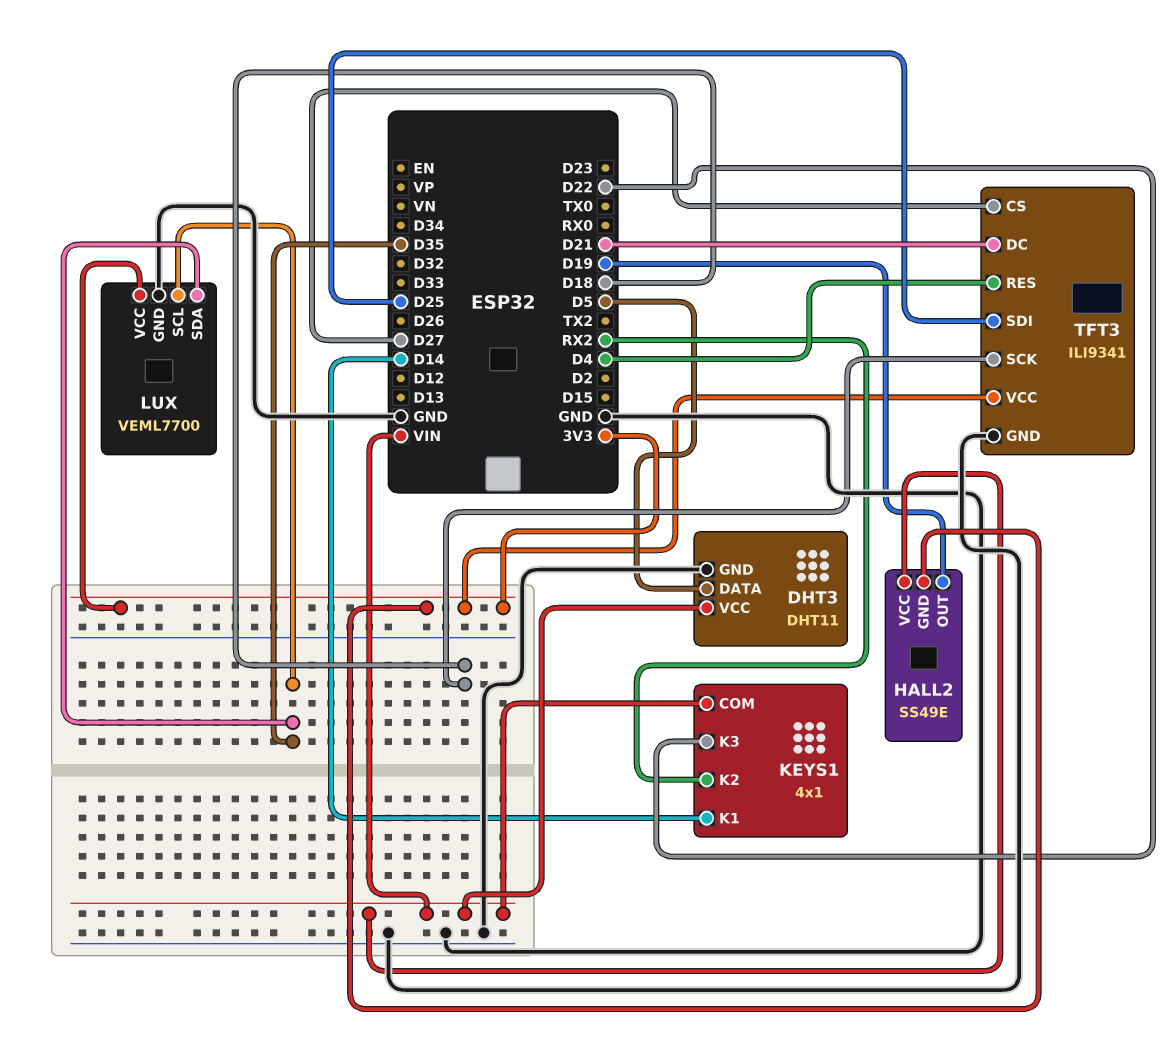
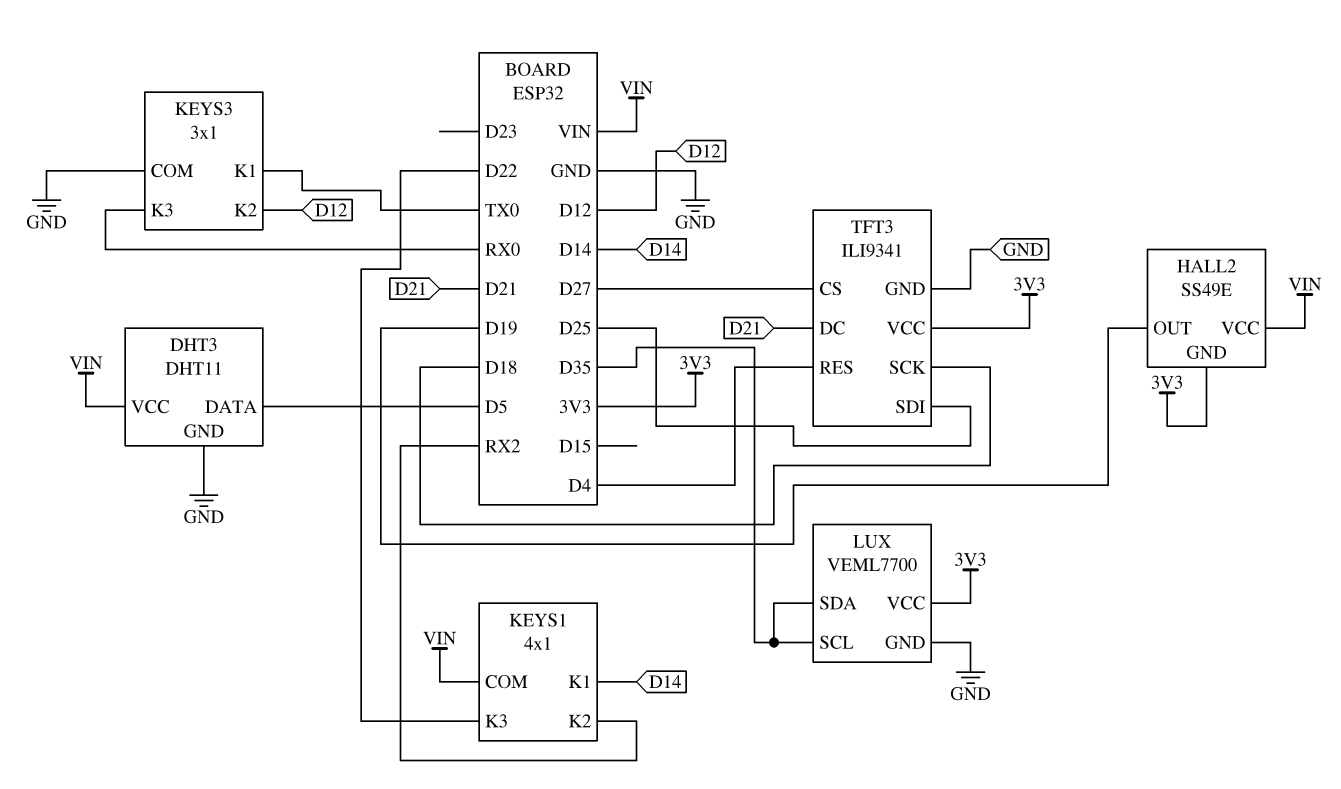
KEYS3: none -> 3x1
KEYS3 pin COM: none -> GND
KEYS3 pin K1: none -> TX0
KEYS3 pin K2: none -> D12
KEYS3 pin K3: none -> RX0

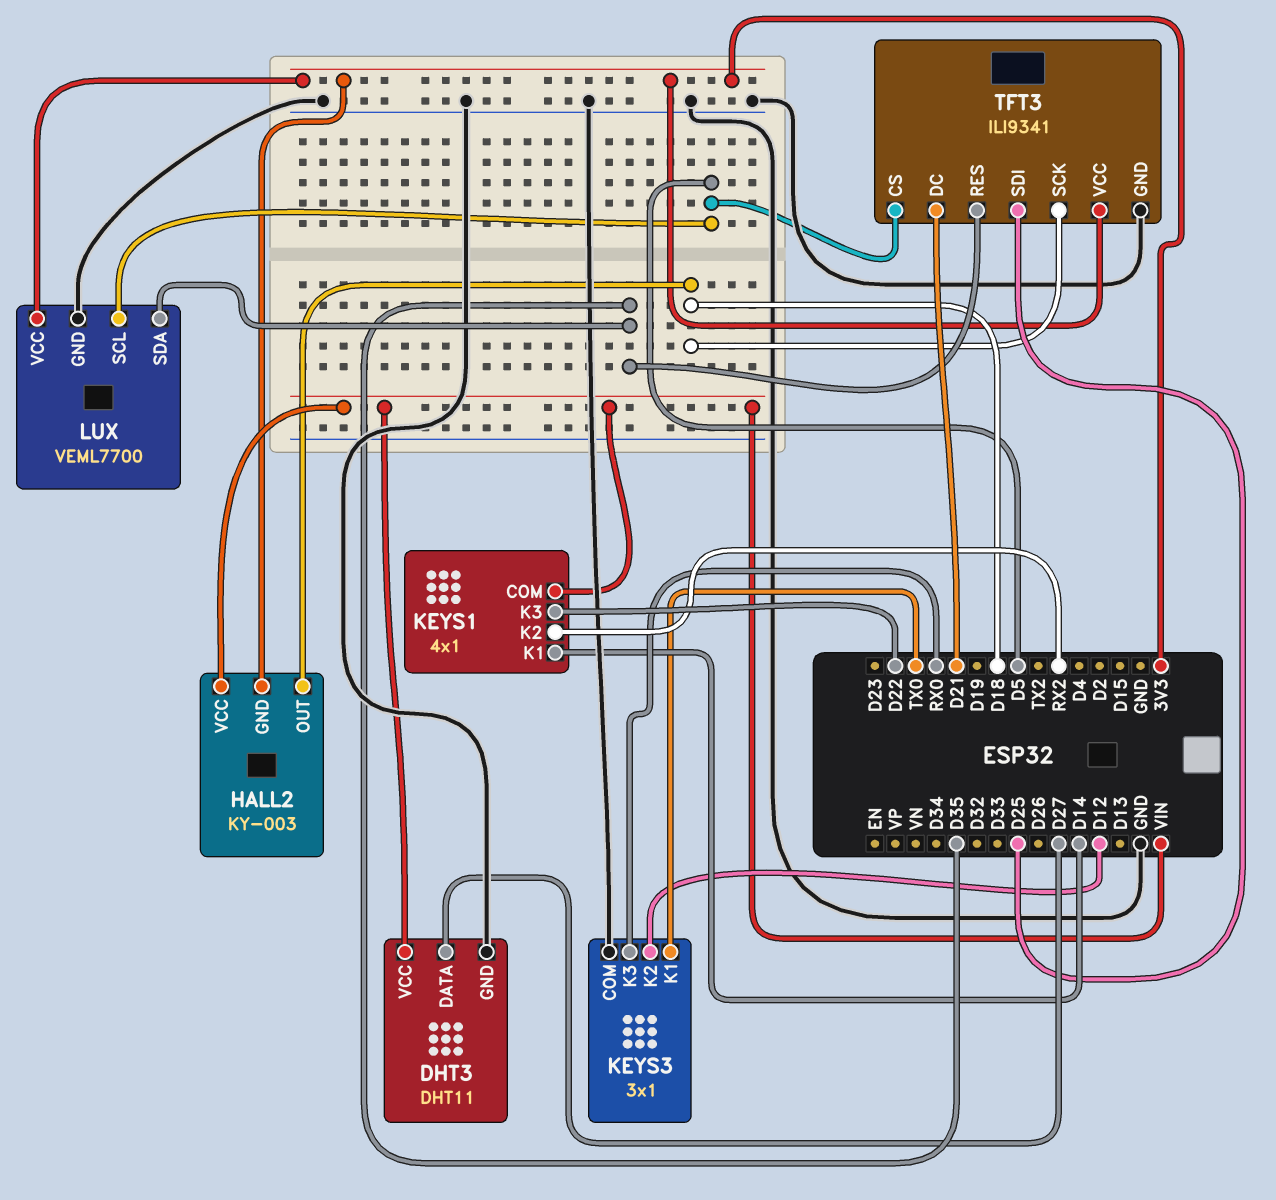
DHT3 pin DATA: D5 -> D27
HALL2: SS49E -> KY-003
HALL2 pin OUT: D19 -> D18
LUX pin SCL: D35 -> D5
TFT3 pin CS: D27 -> D5
TFT3 pin RES: D4 -> D35

